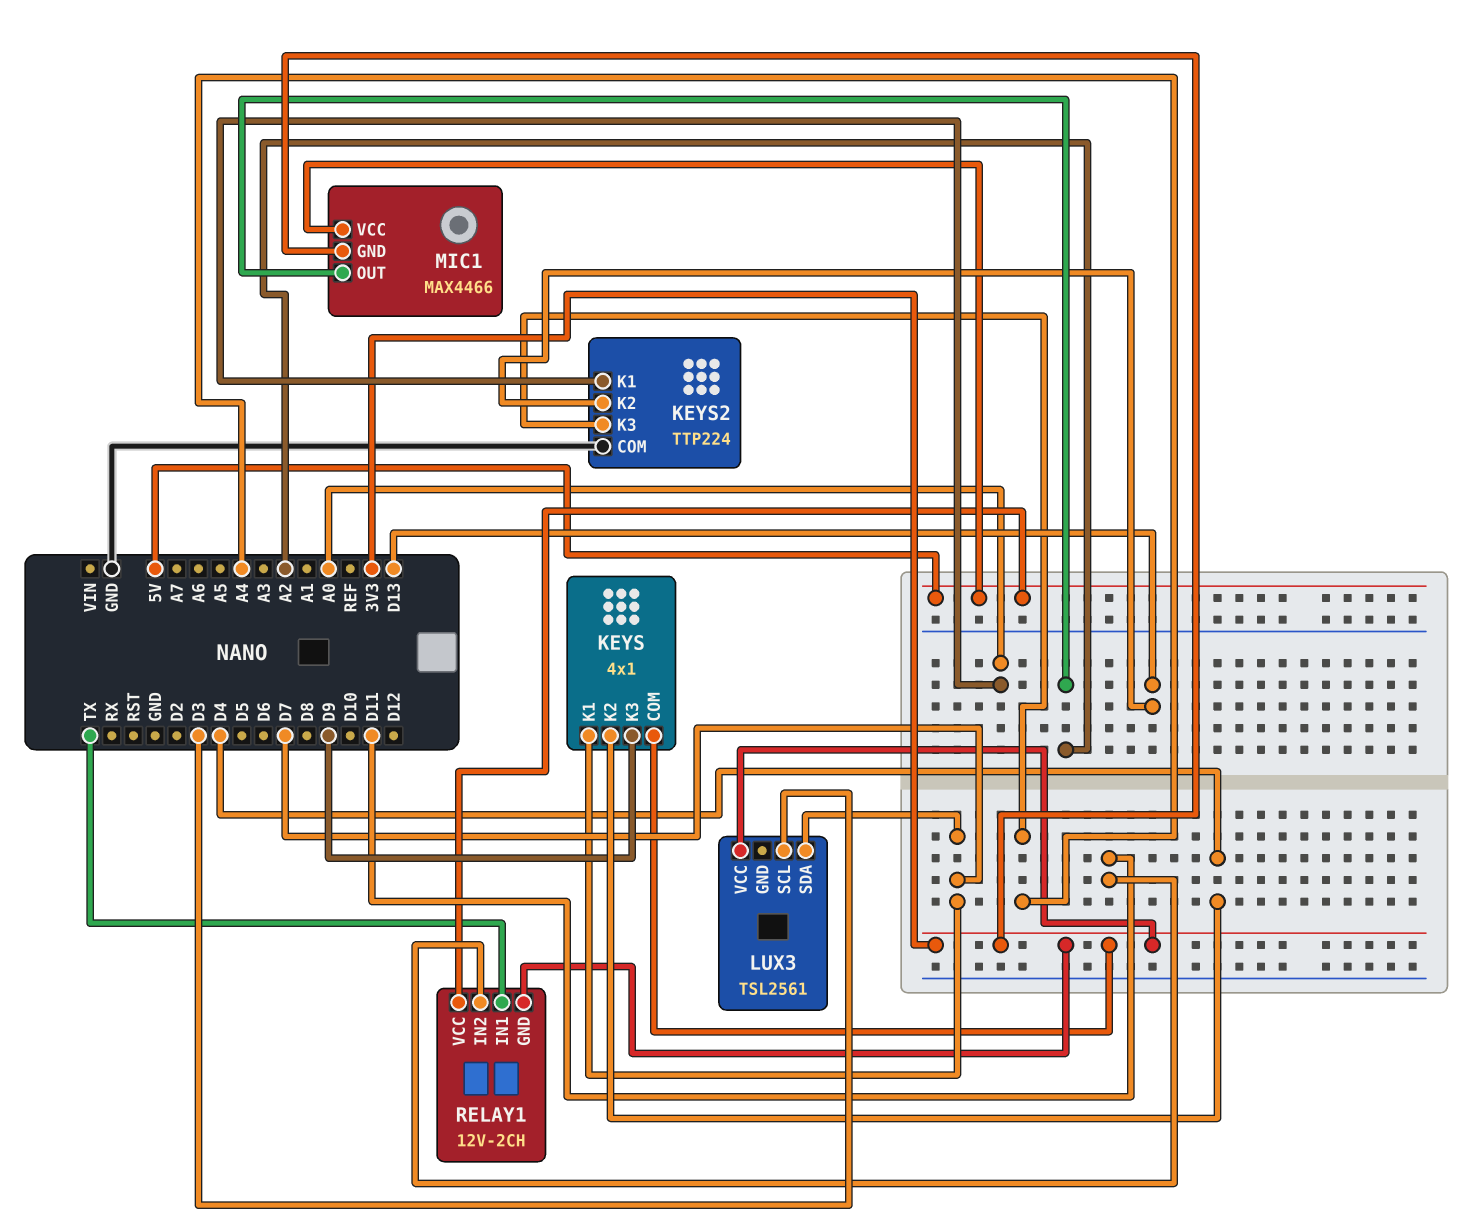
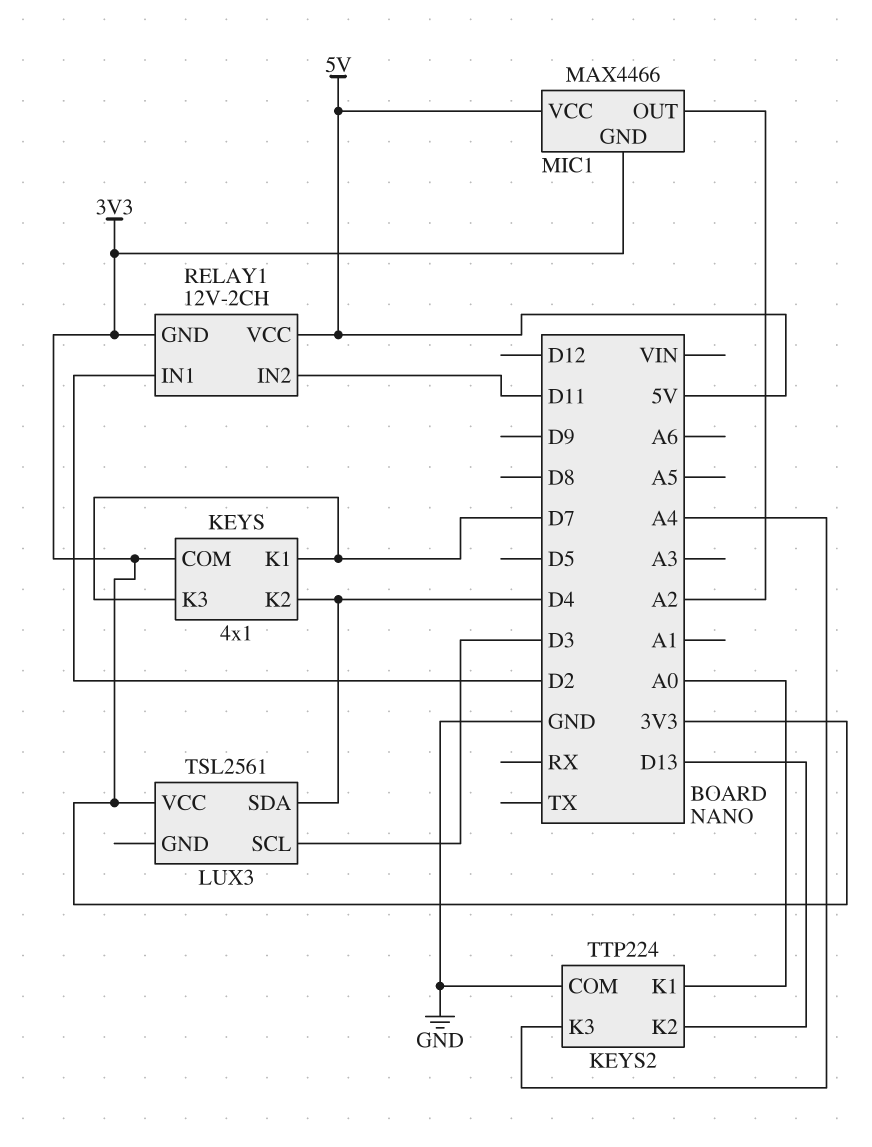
KEYS pin K3: D9 -> D7
LUX3 pin SDA: D7 -> D4
RELAY1 pin IN1: TX -> D2

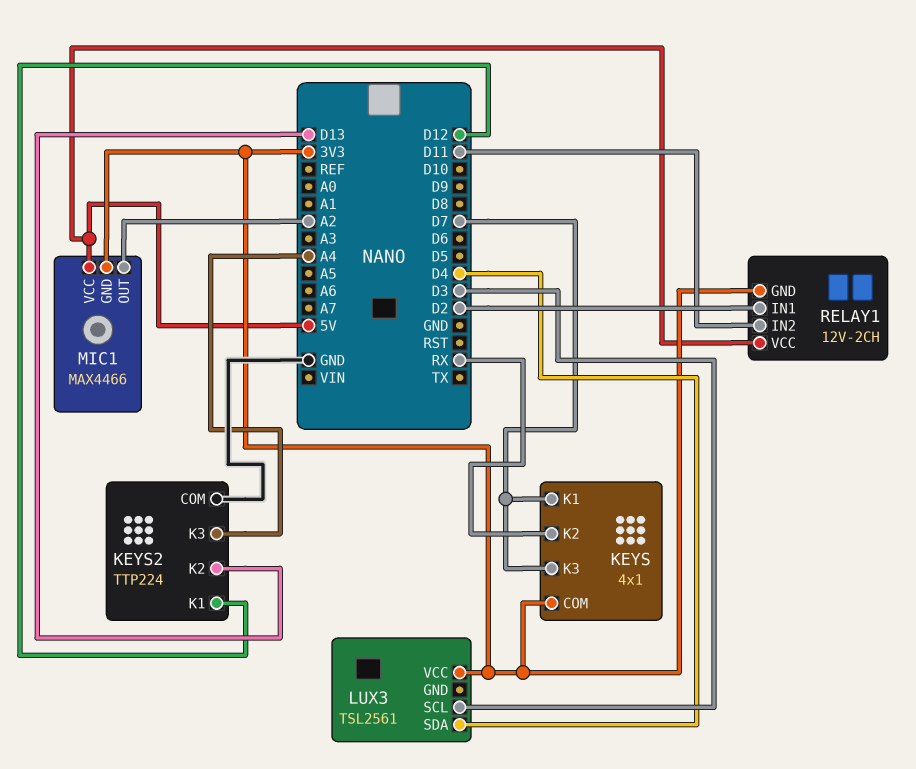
KEYS pin K2: D4 -> RX
KEYS2 pin K1: A0 -> D12

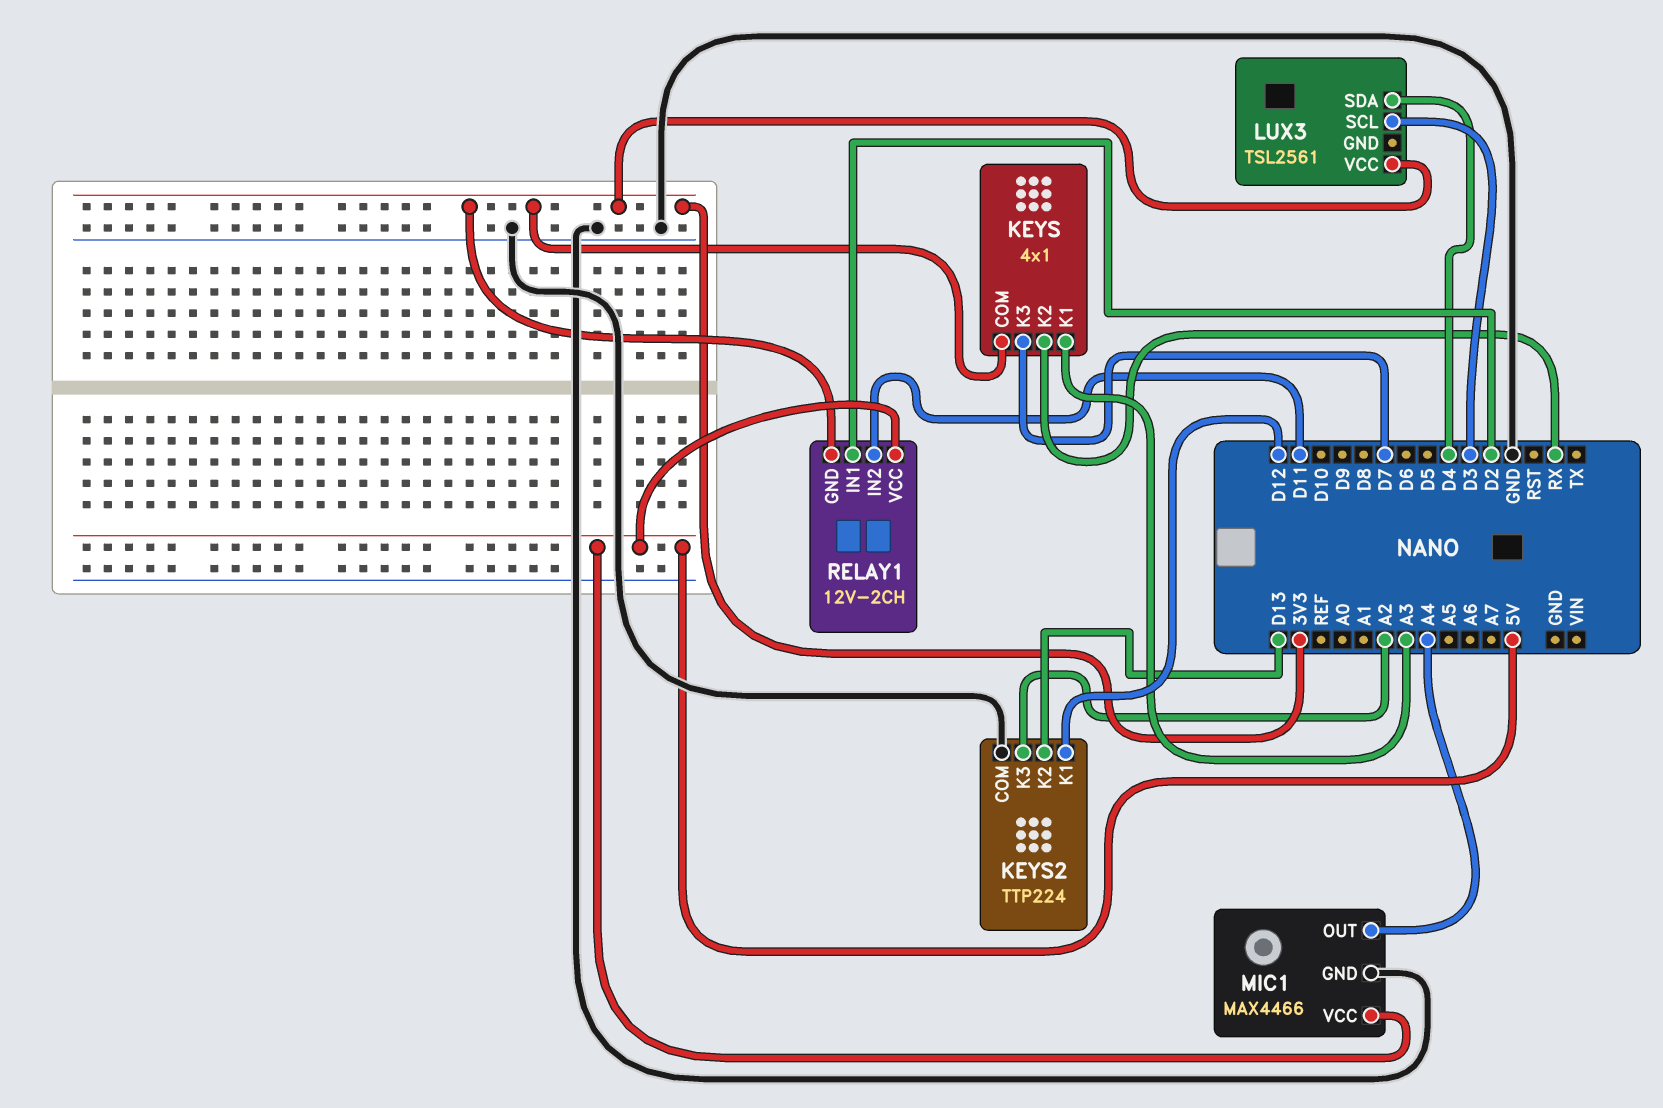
KEYS pin K1: D7 -> A3
KEYS2 pin K3: A4 -> A2
MIC1 pin GND: 3V3 -> GND
MIC1 pin OUT: A2 -> A4

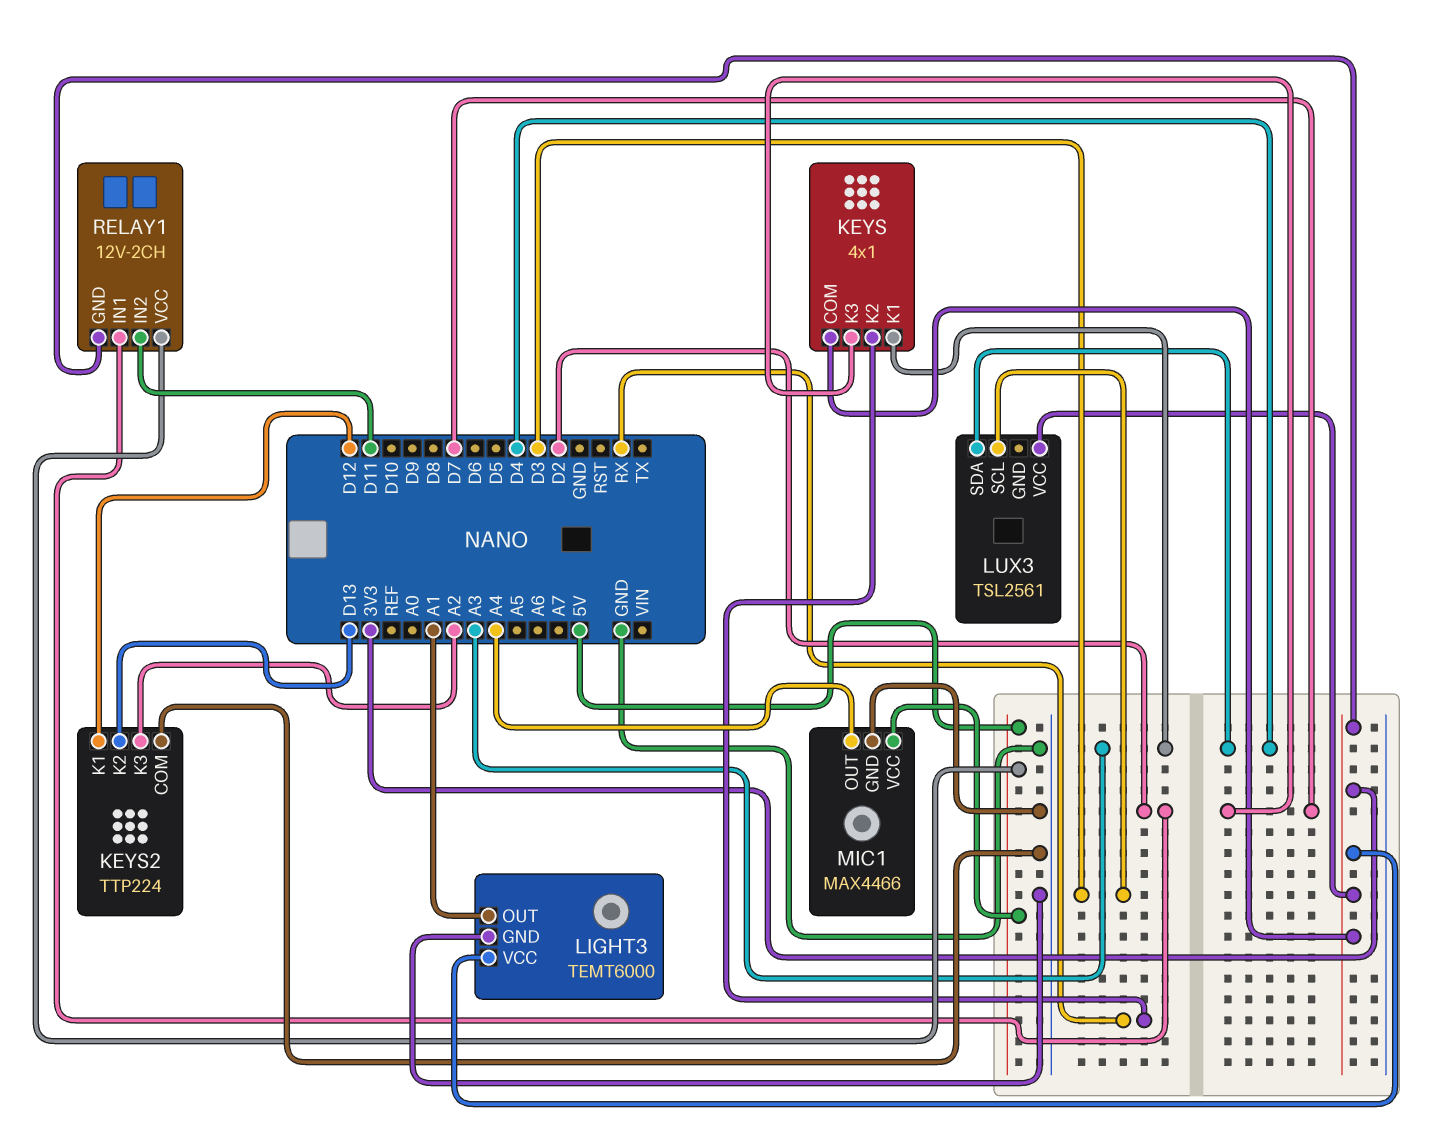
LIGHT3: none -> TEMT6000
LIGHT3 pin GND: none -> GND
LIGHT3 pin OUT: none -> A1
LIGHT3 pin VCC: none -> 3V3

